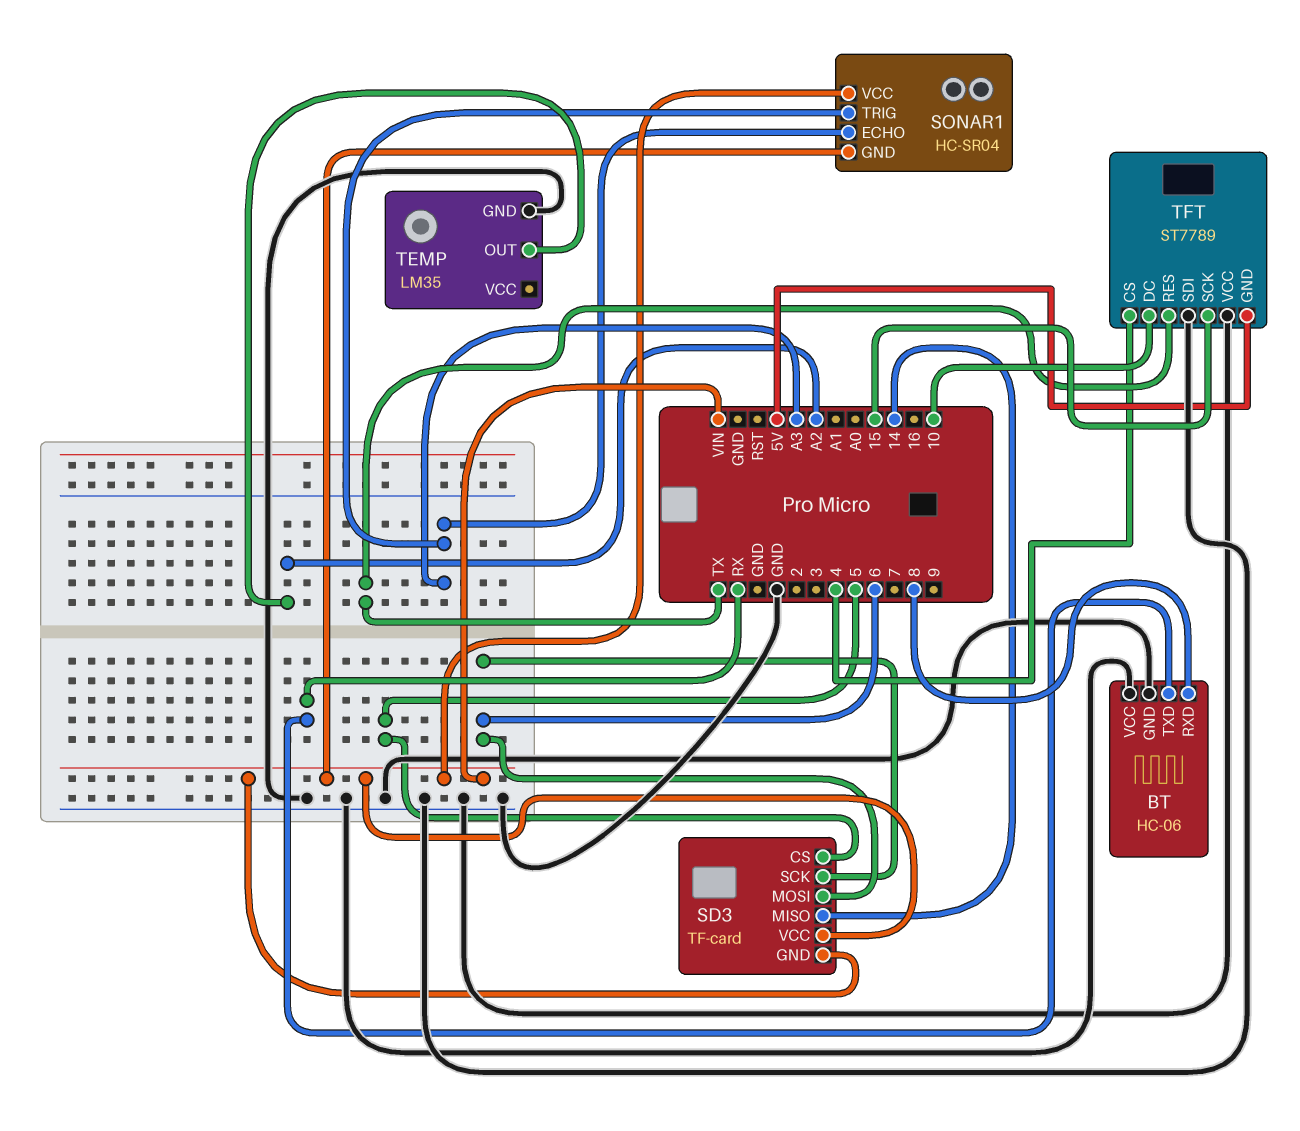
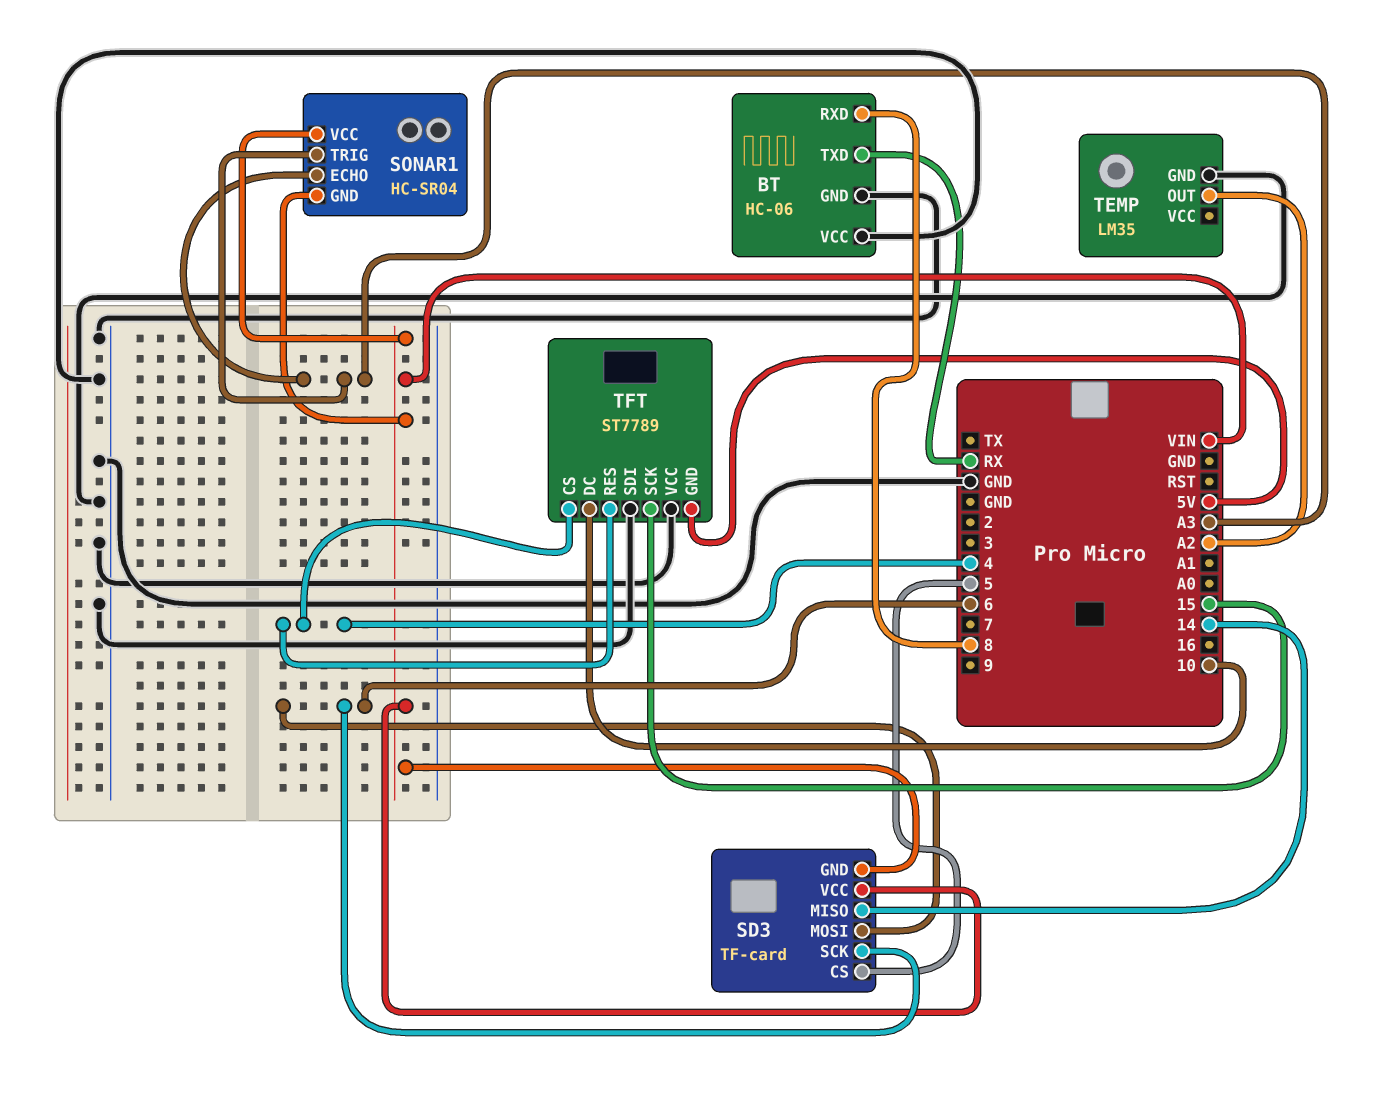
TFT pin RES: TX -> 4

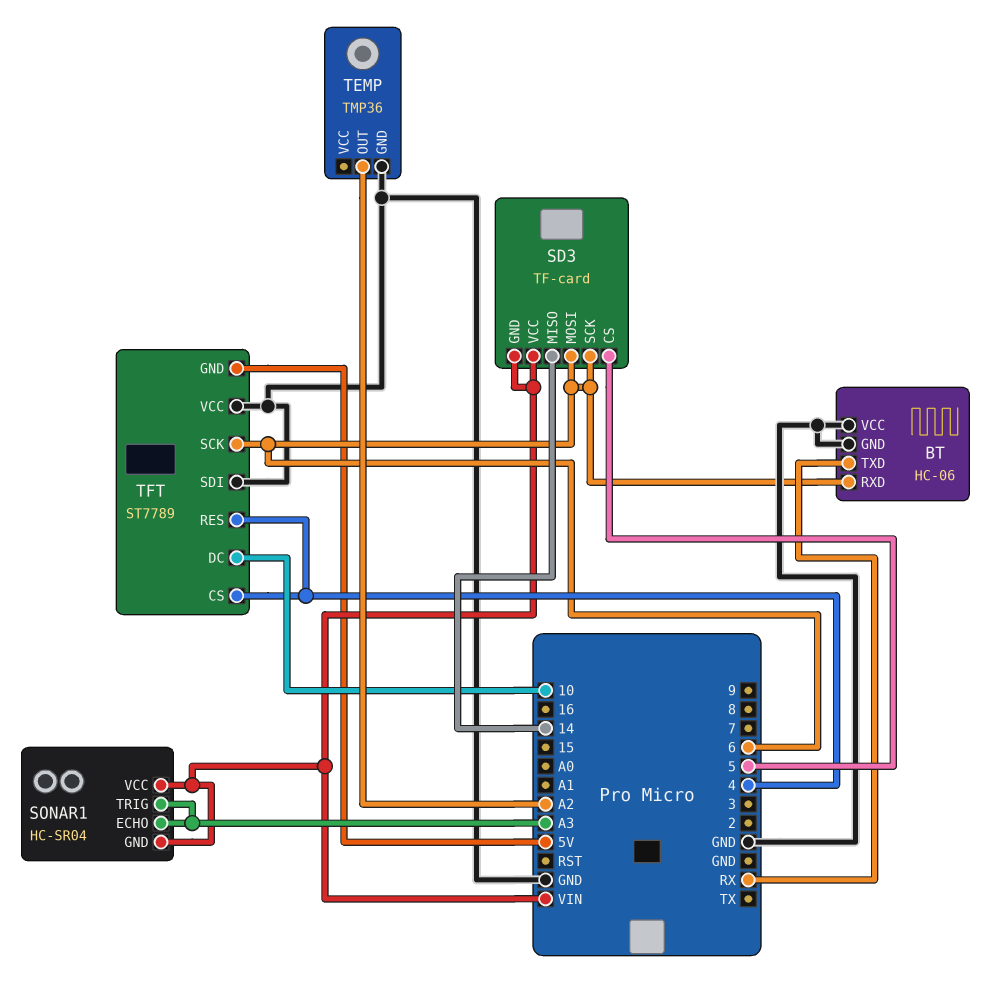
BT pin RXD: 8 -> 6
TEMP: LM35 -> TMP36
TFT pin SCK: 15 -> 6

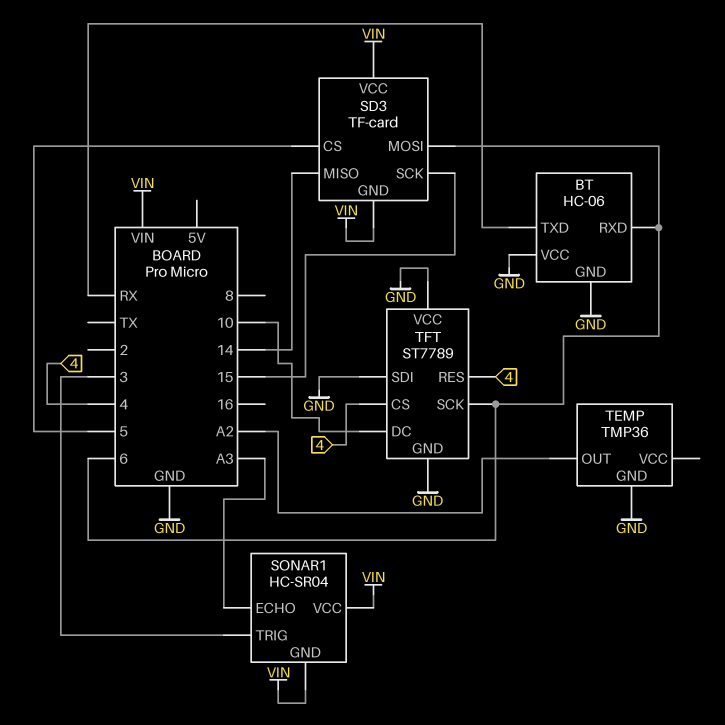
SD3 pin SCK: 6 -> 15
SONAR1 pin TRIG: A3 -> 3
TFT pin GND: 5V -> GND

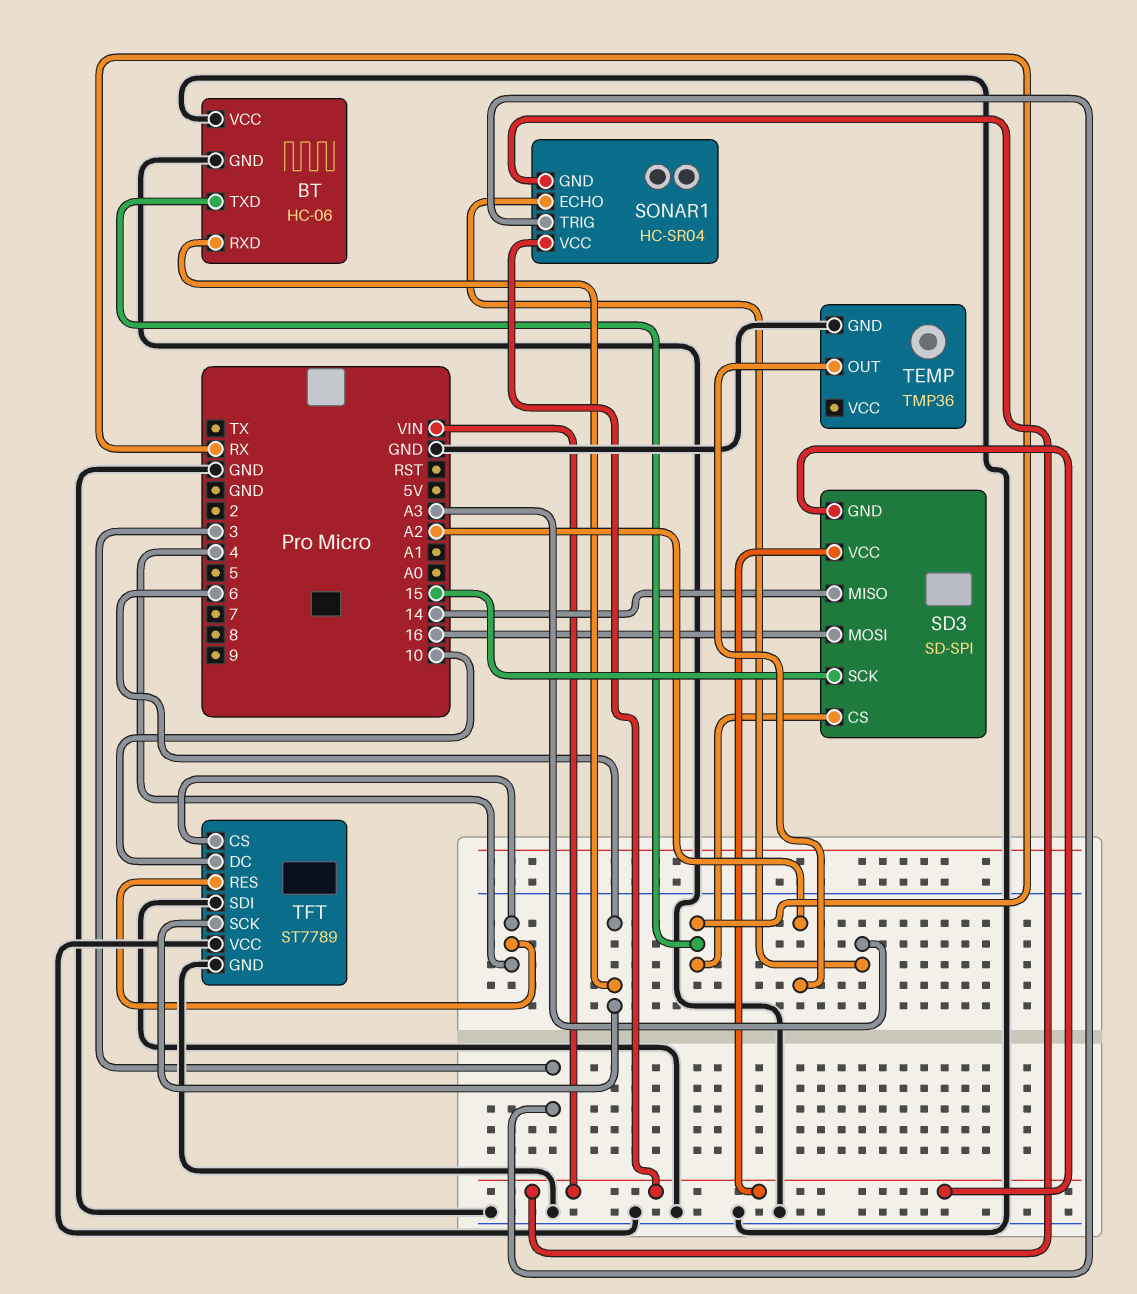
SD3: TF-card -> SD-SPI
SD3 pin CS: 5 -> RX
SD3 pin MOSI: 6 -> 16

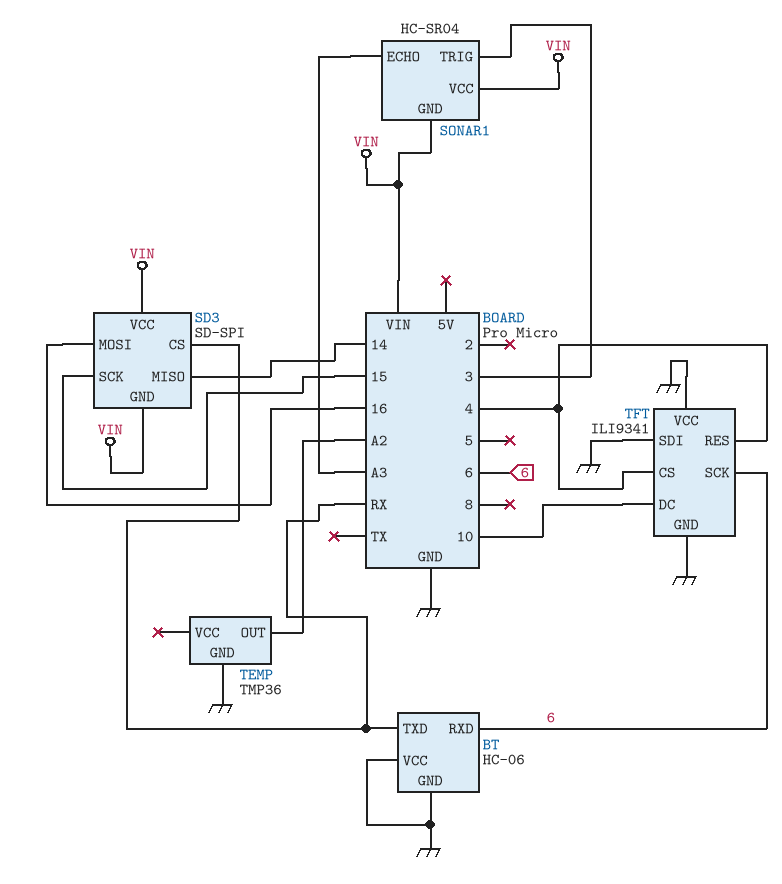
TFT: ST7789 -> ILI9341

